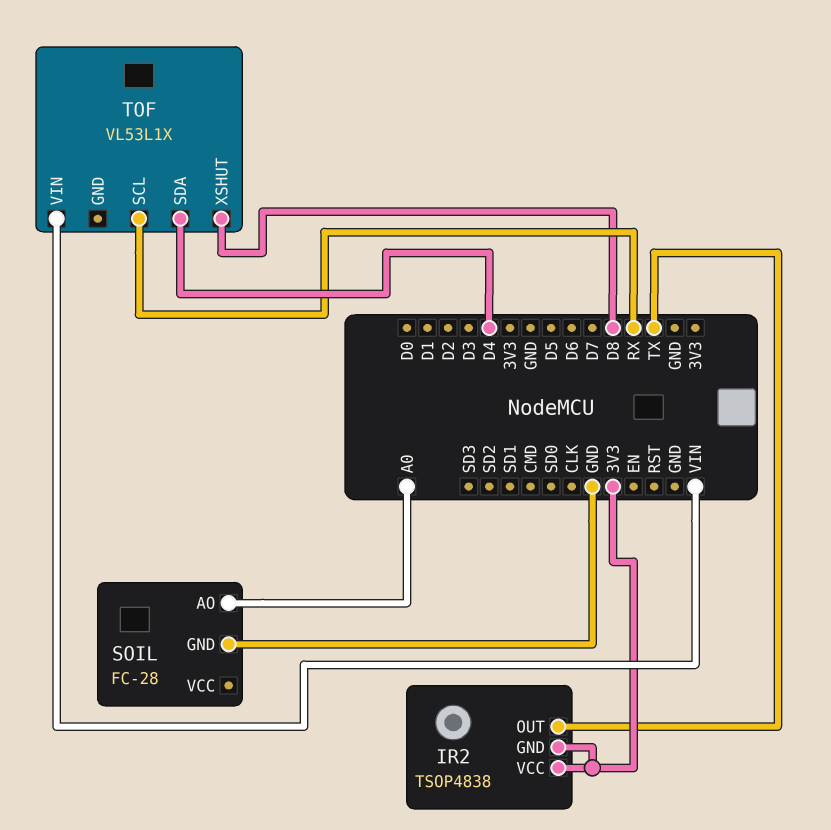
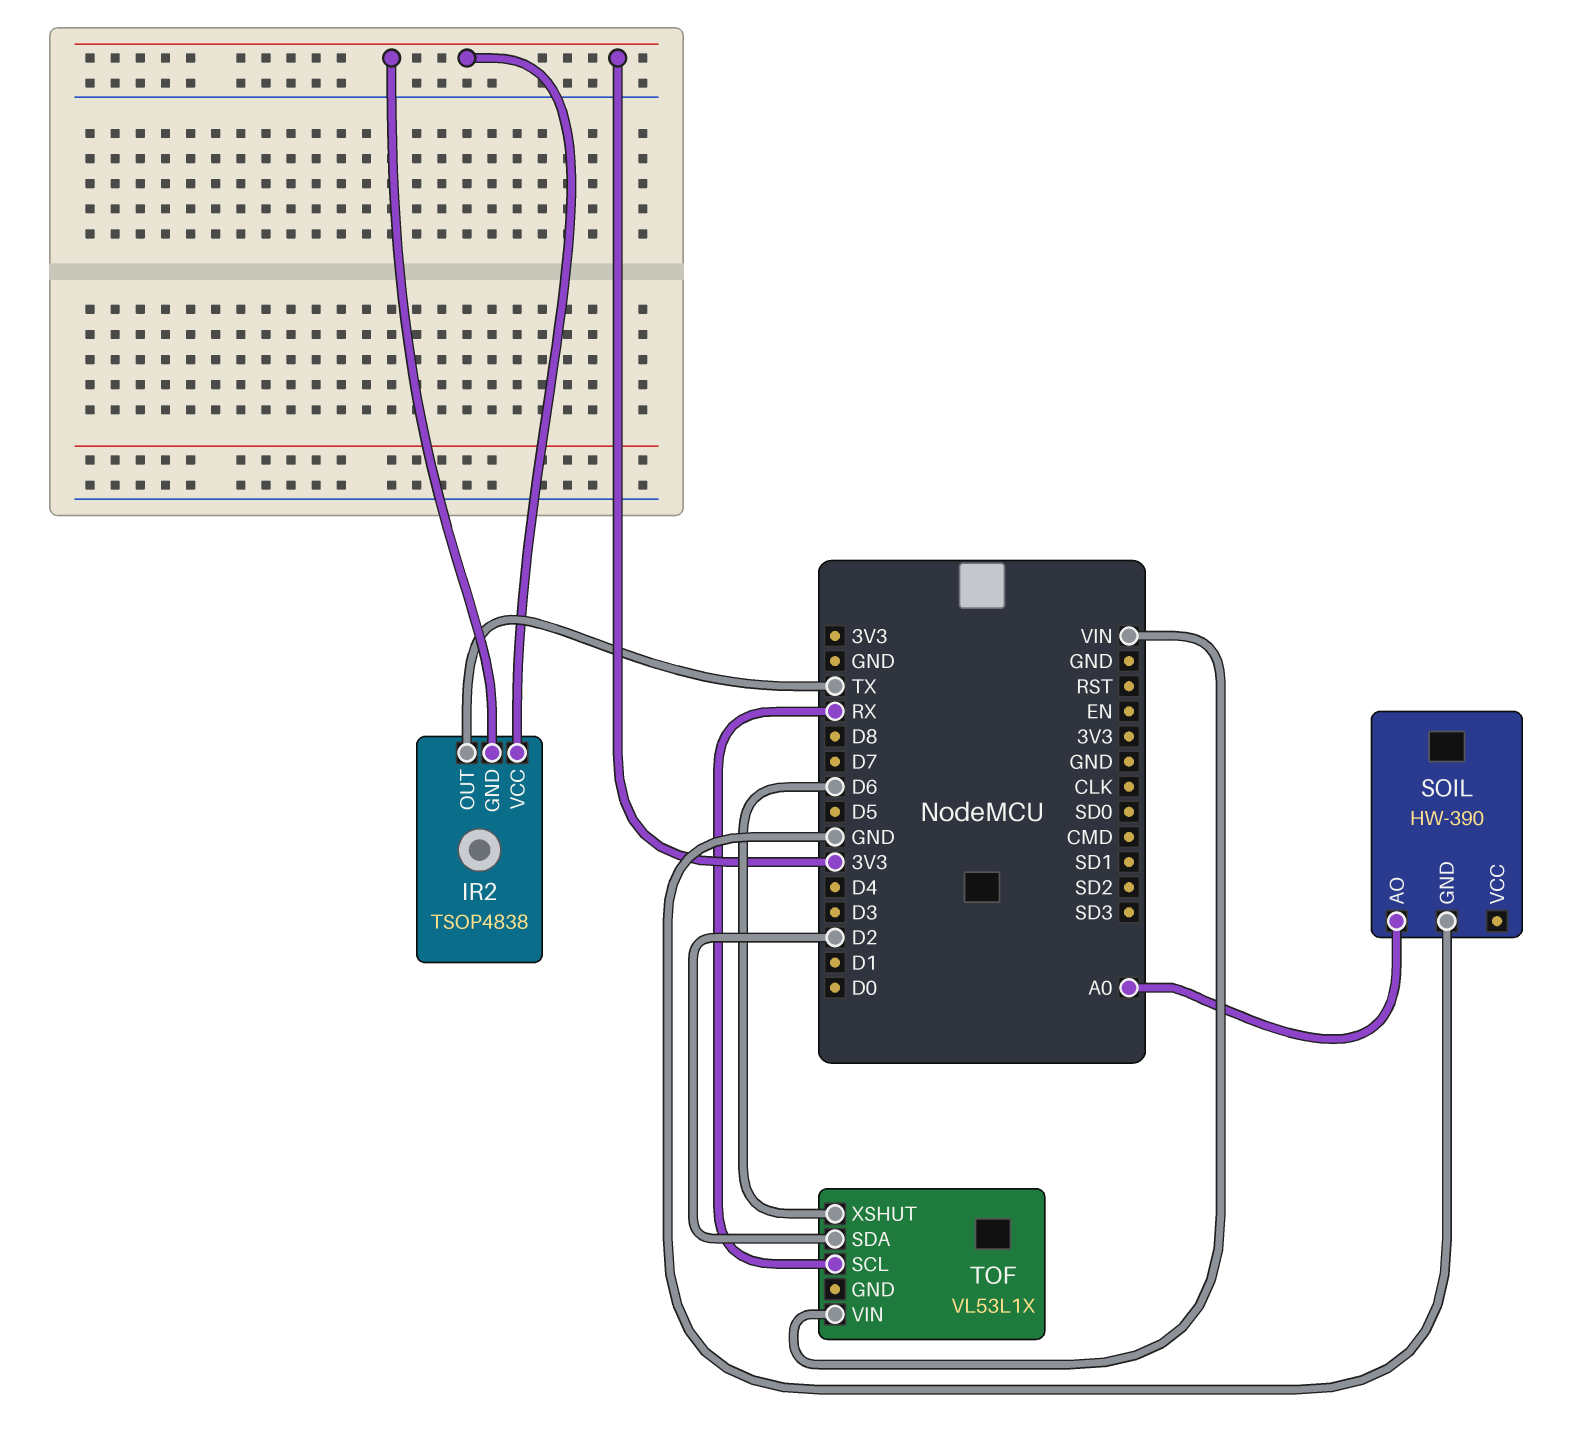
SOIL: FC-28 -> HW-390
TOF pin SDA: D4 -> D2
TOF pin XSHUT: D8 -> D6

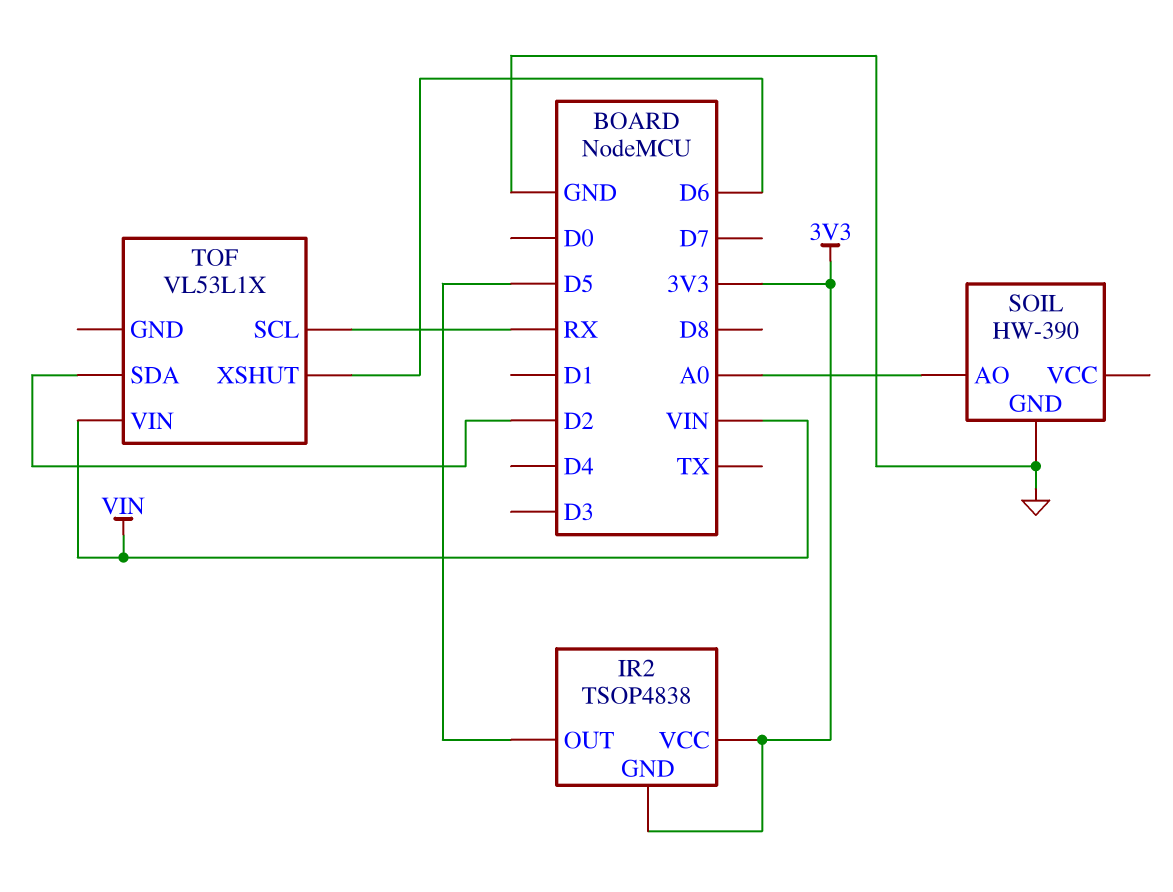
IR2 pin OUT: TX -> D5

